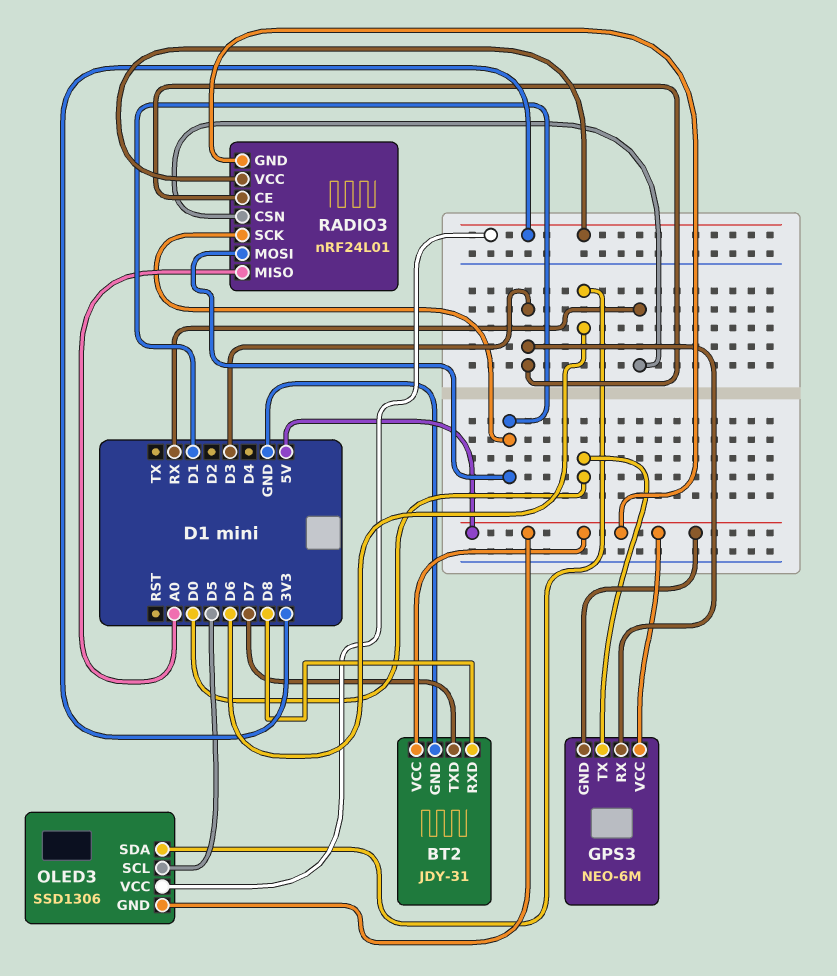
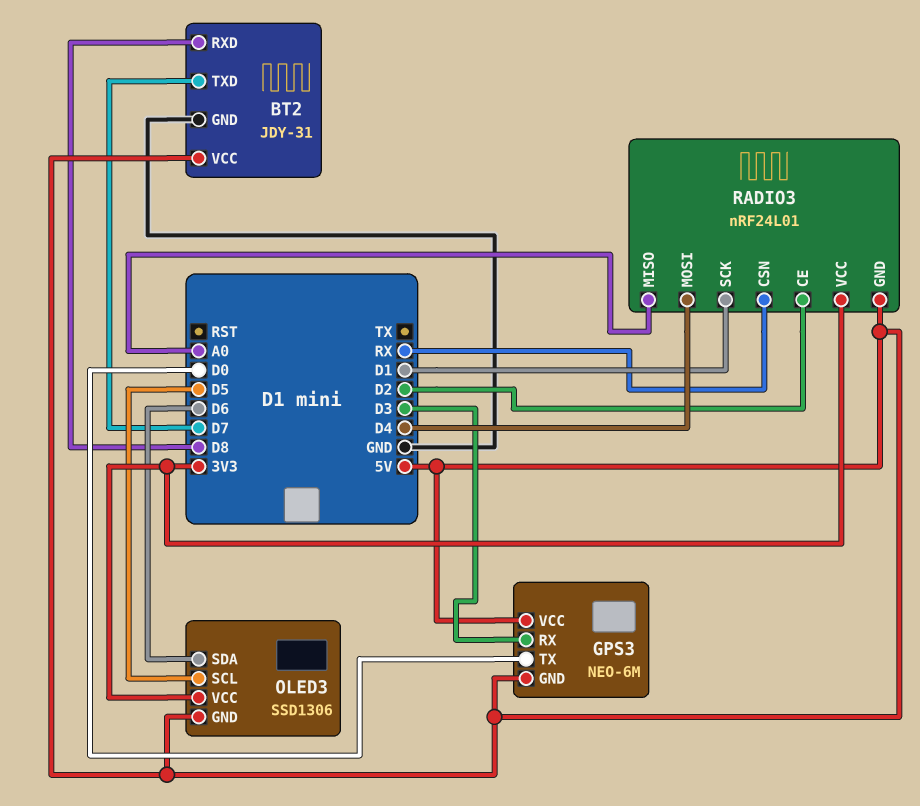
RADIO3 pin CE: D3 -> D2
RADIO3 pin MOSI: D1 -> D4

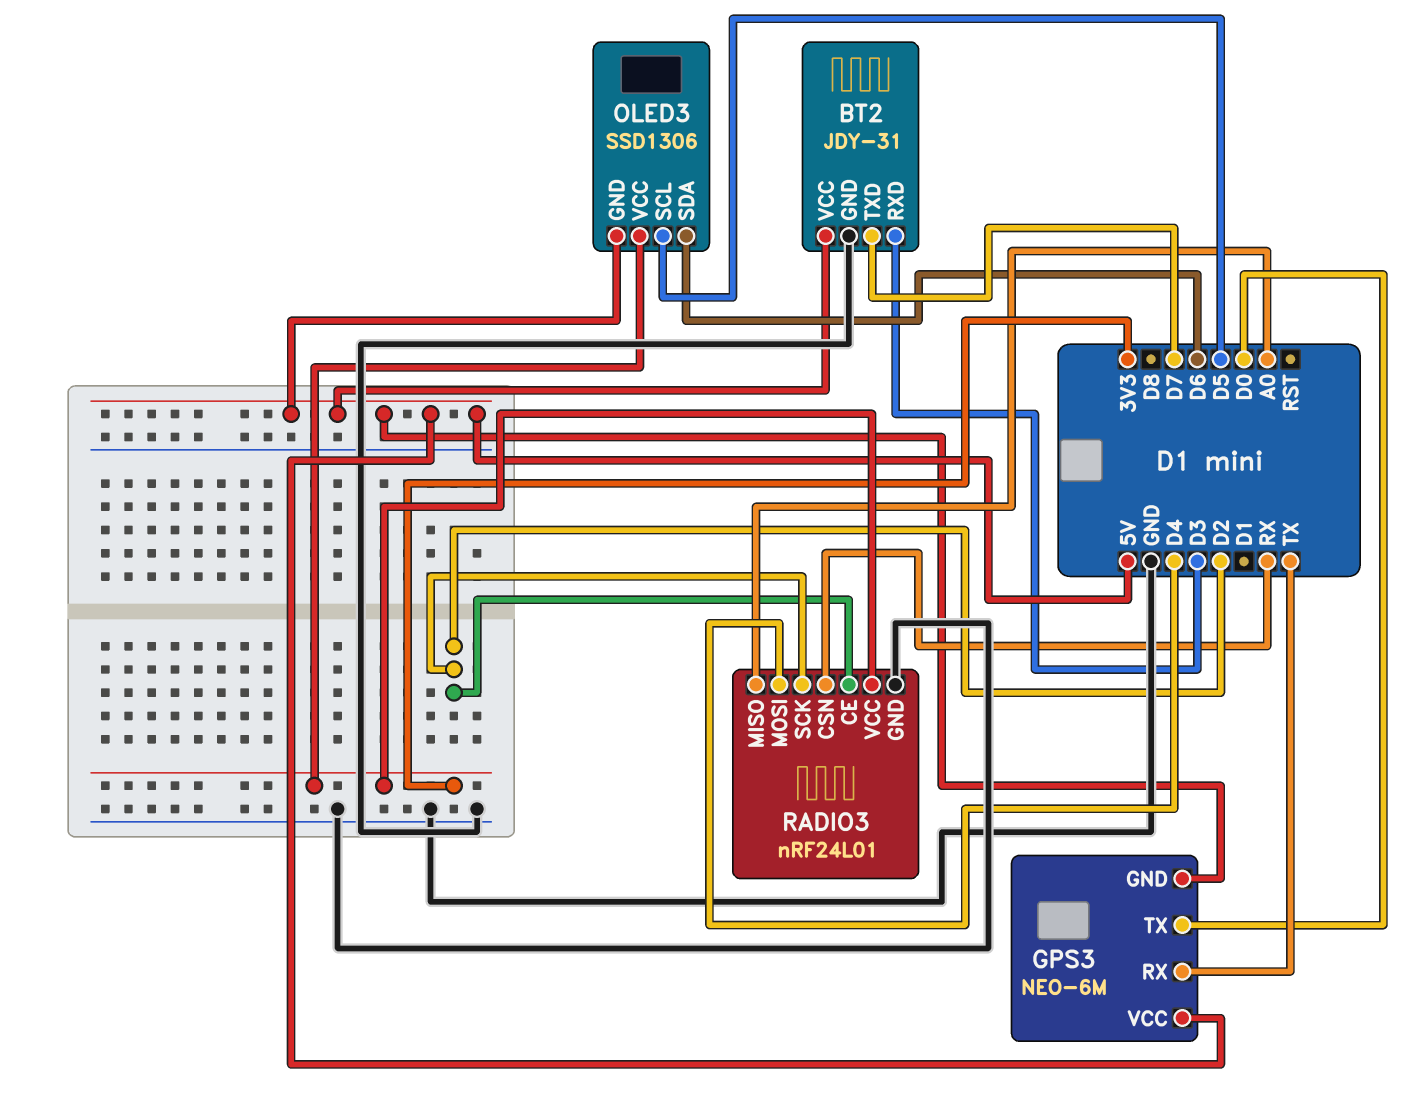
BT2 pin RXD: D8 -> D3
GPS3 pin RX: D3 -> TX
RADIO3 pin GND: 5V -> GND
RADIO3 pin SCK: D1 -> D2

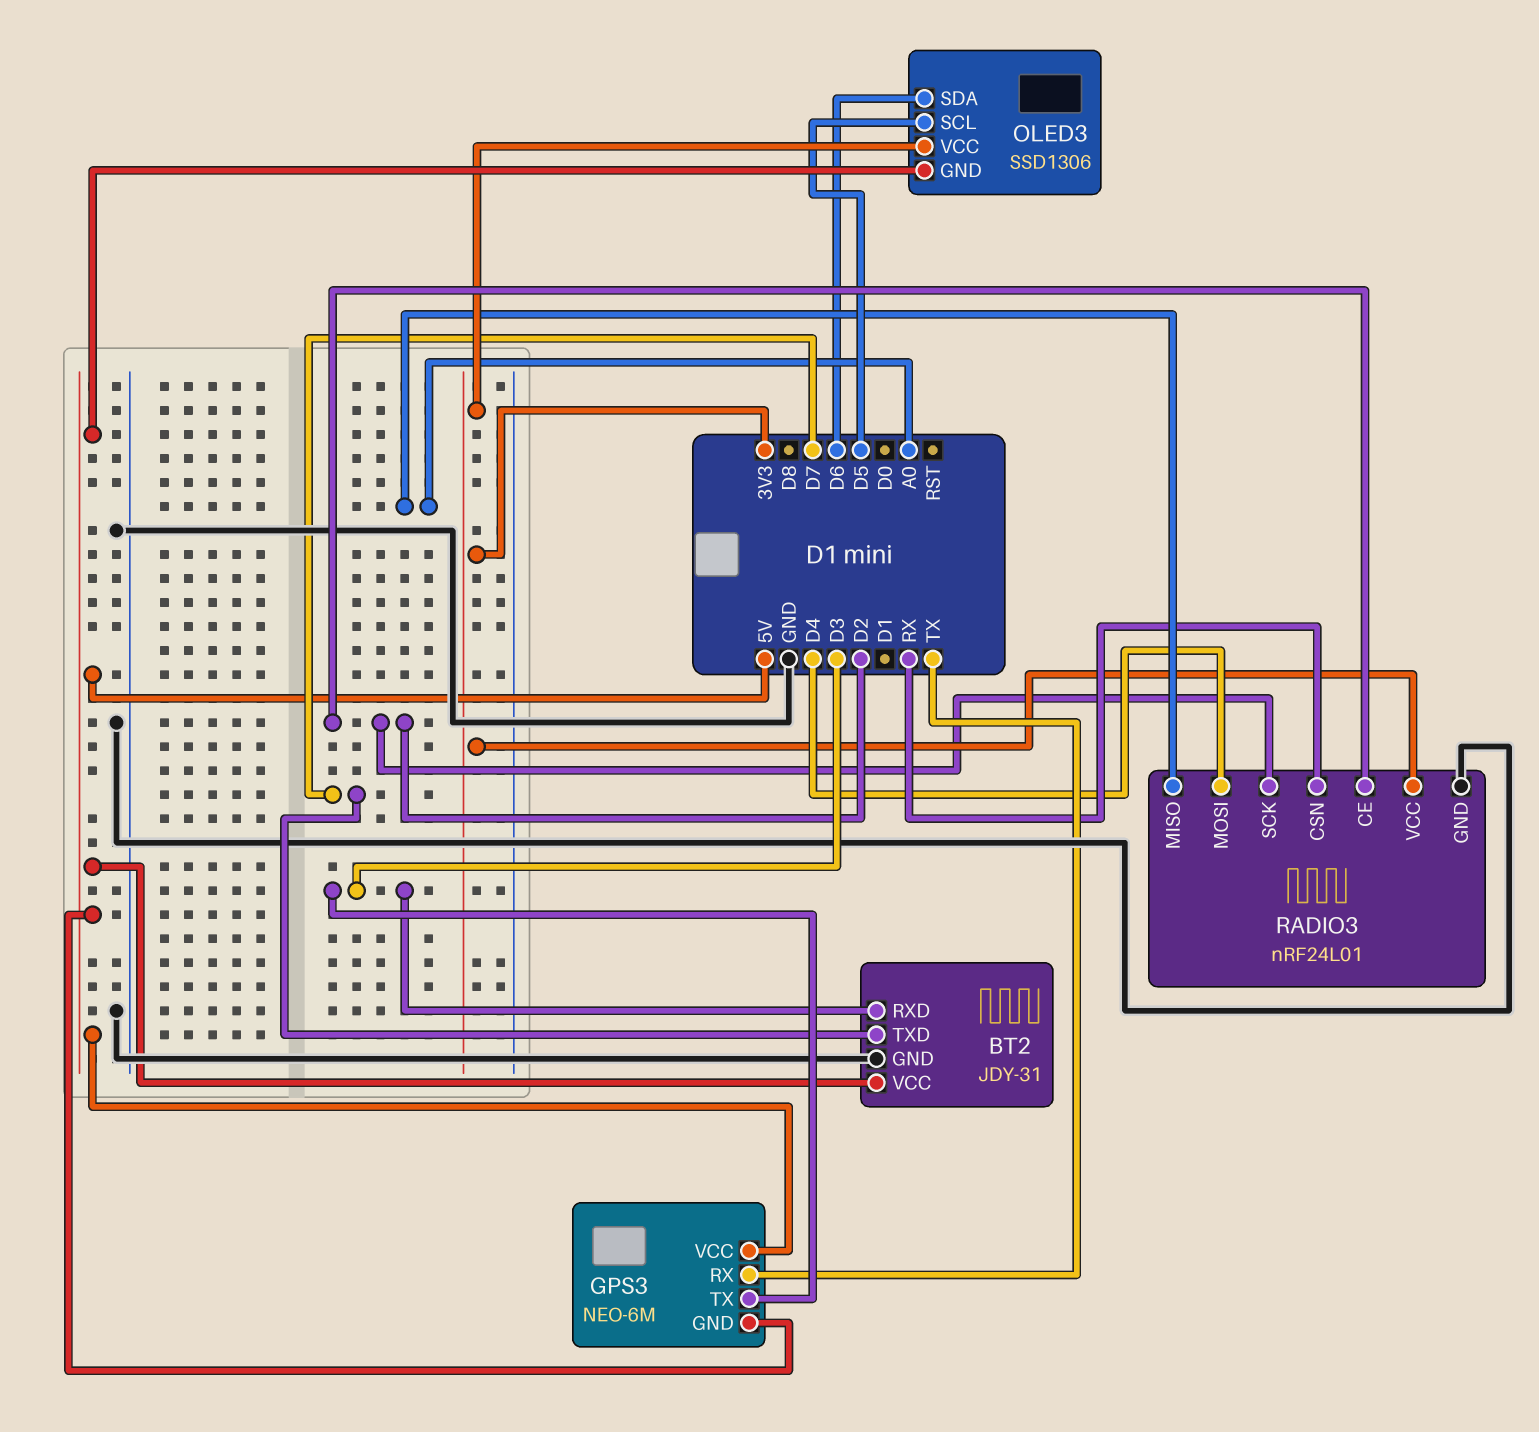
GPS3 pin TX: D0 -> D3

